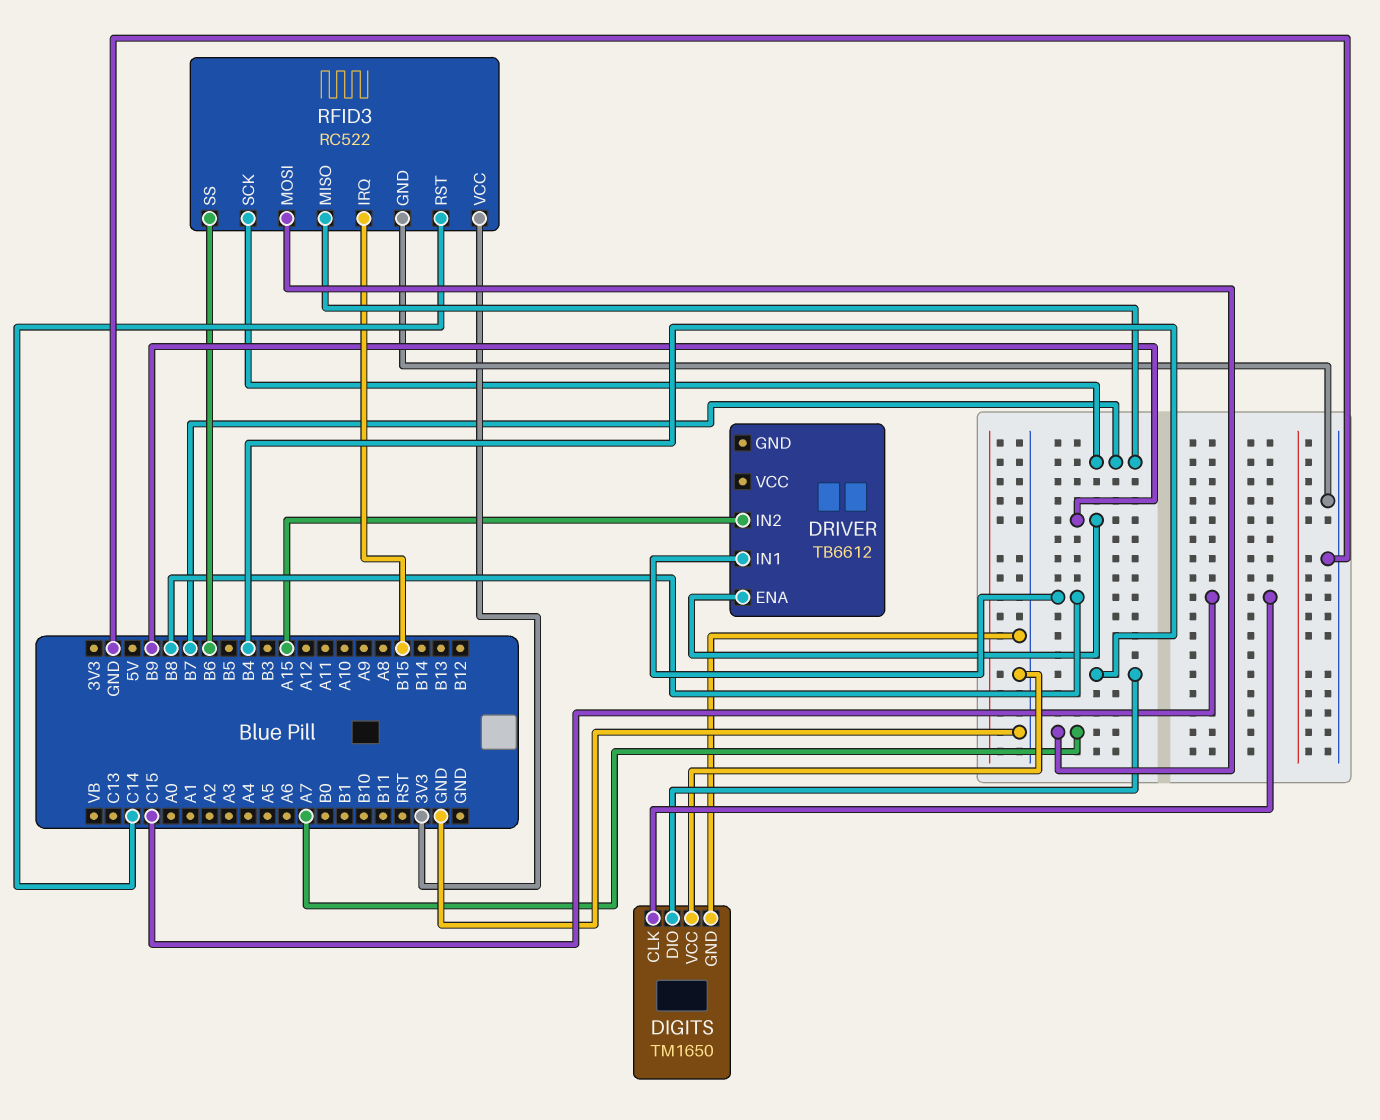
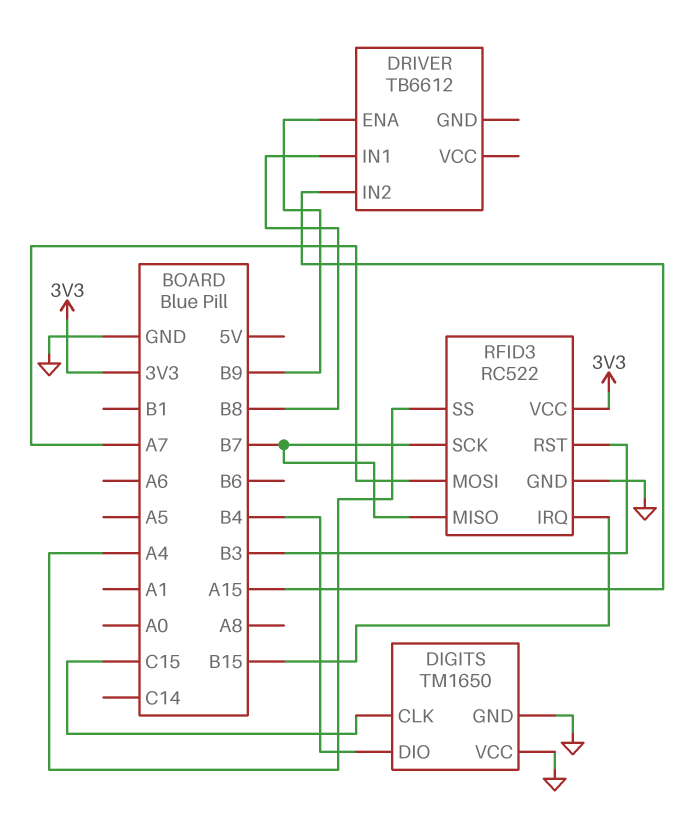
RFID3 pin RST: C14 -> B3
RFID3 pin SS: B6 -> A4

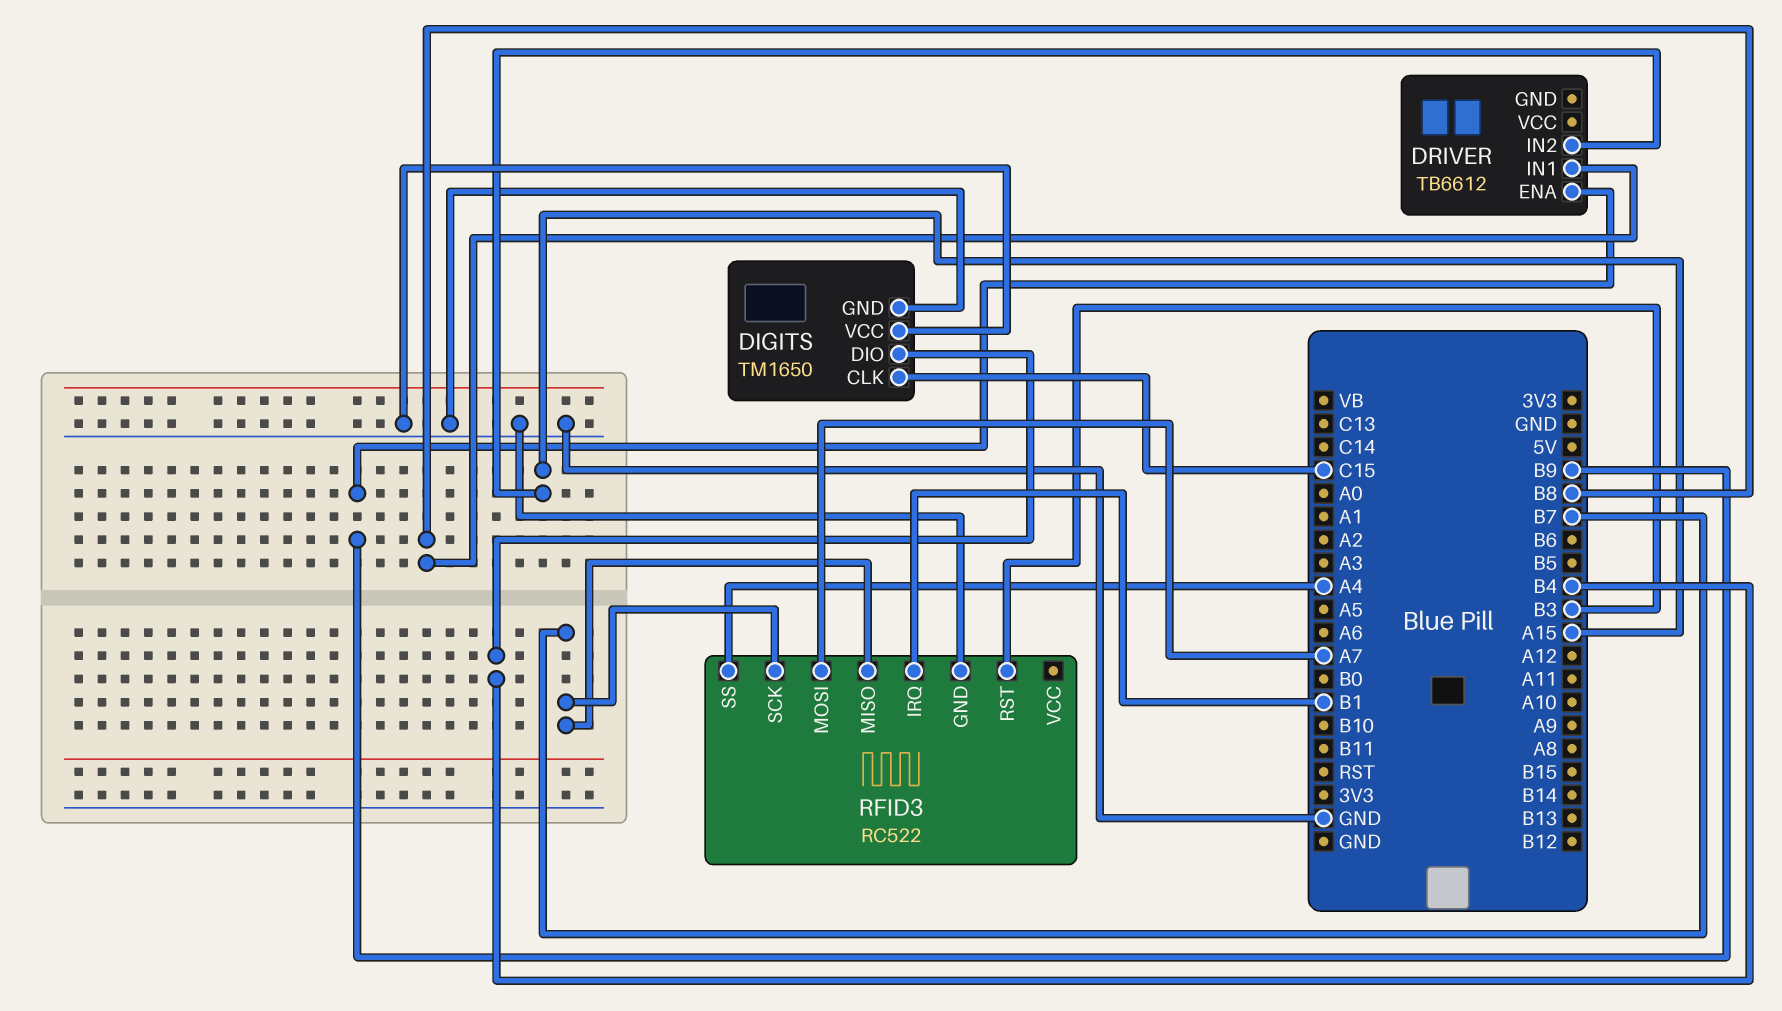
RFID3 pin IRQ: B15 -> B1
RFID3 pin VCC: 3V3 -> none

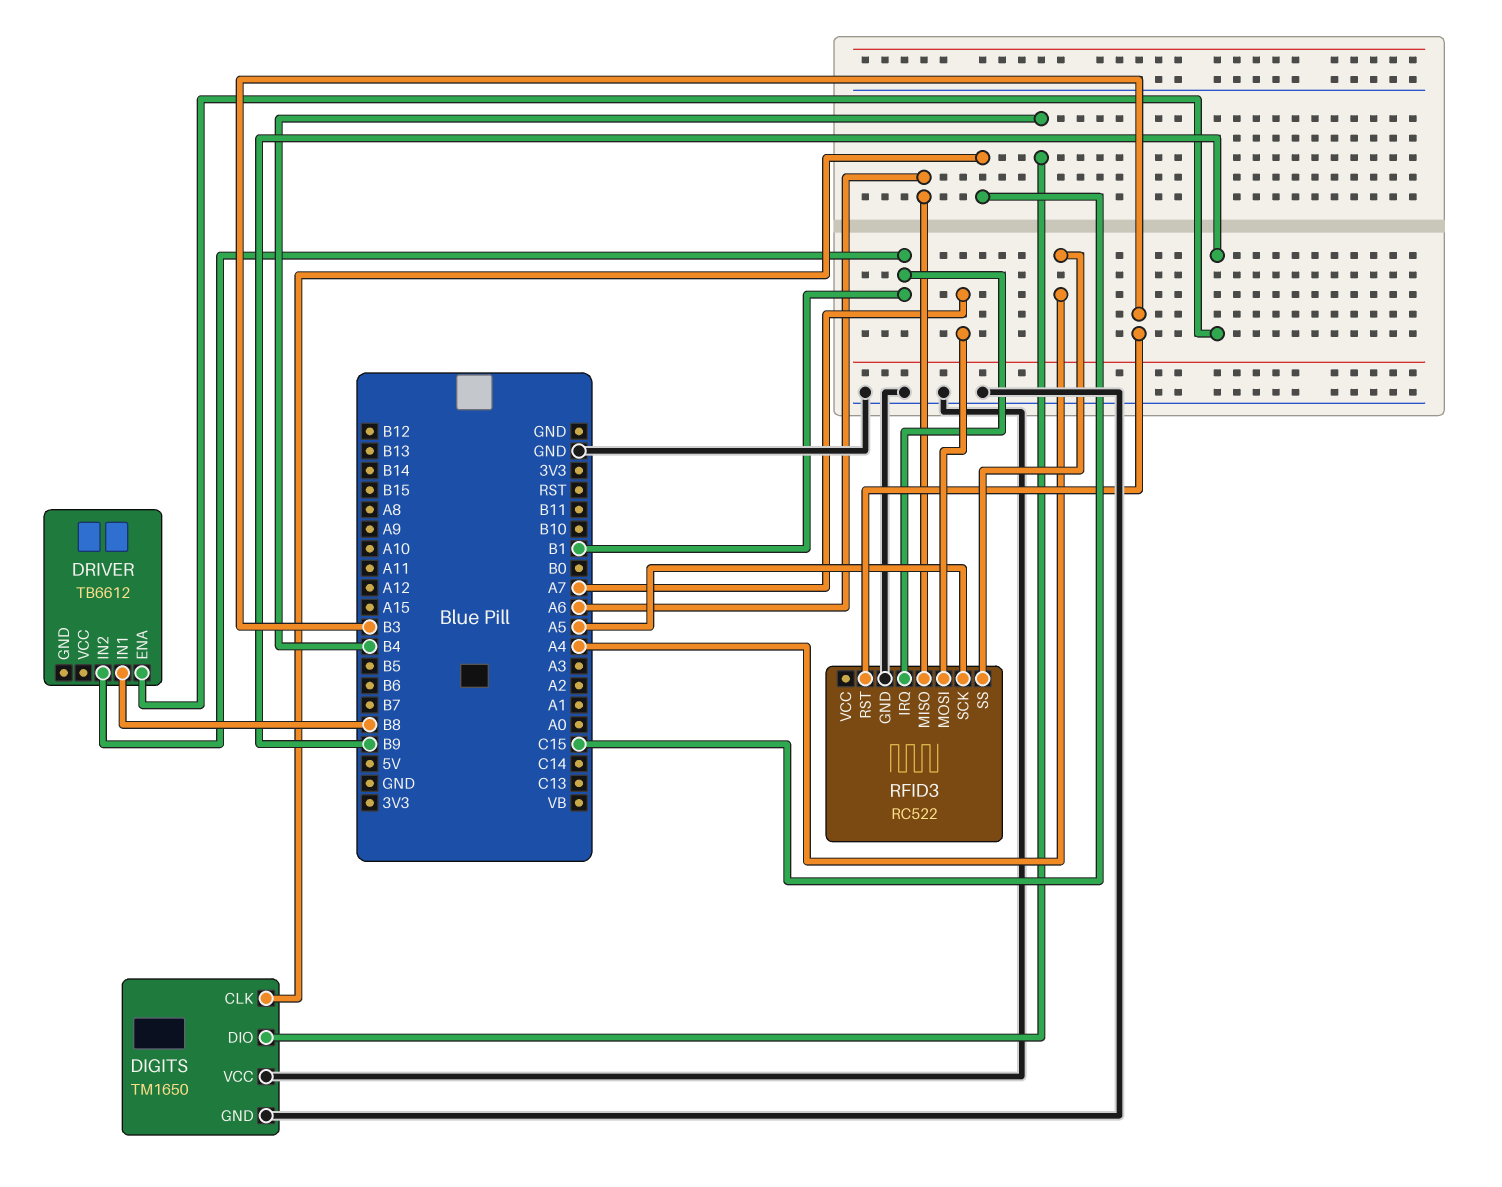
DRIVER pin IN2: A15 -> B1
RFID3 pin MISO: B7 -> A6
RFID3 pin SCK: B7 -> A5

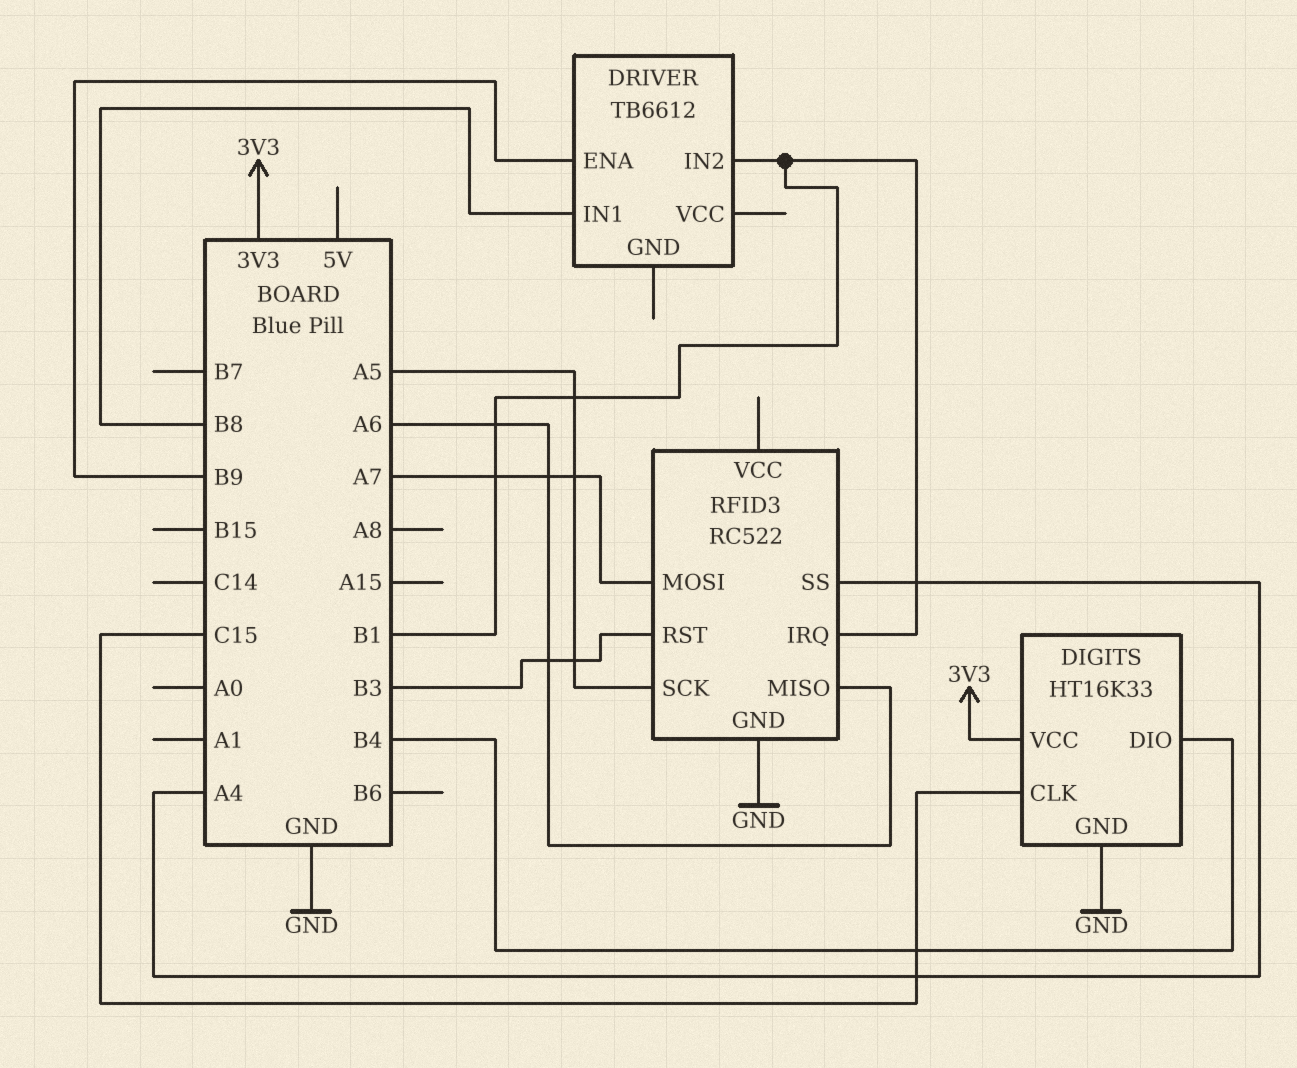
DIGITS: TM1650 -> HT16K33
DIGITS pin VCC: GND -> 3V3

